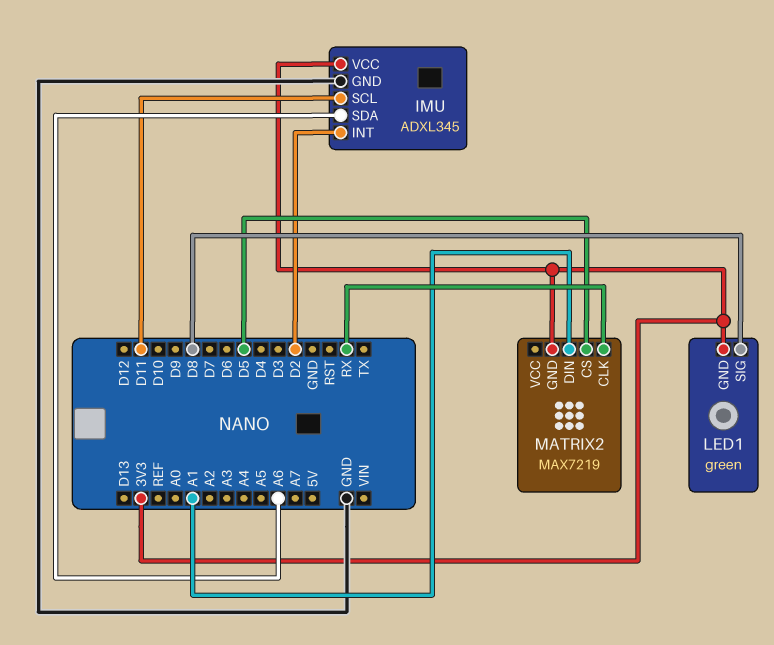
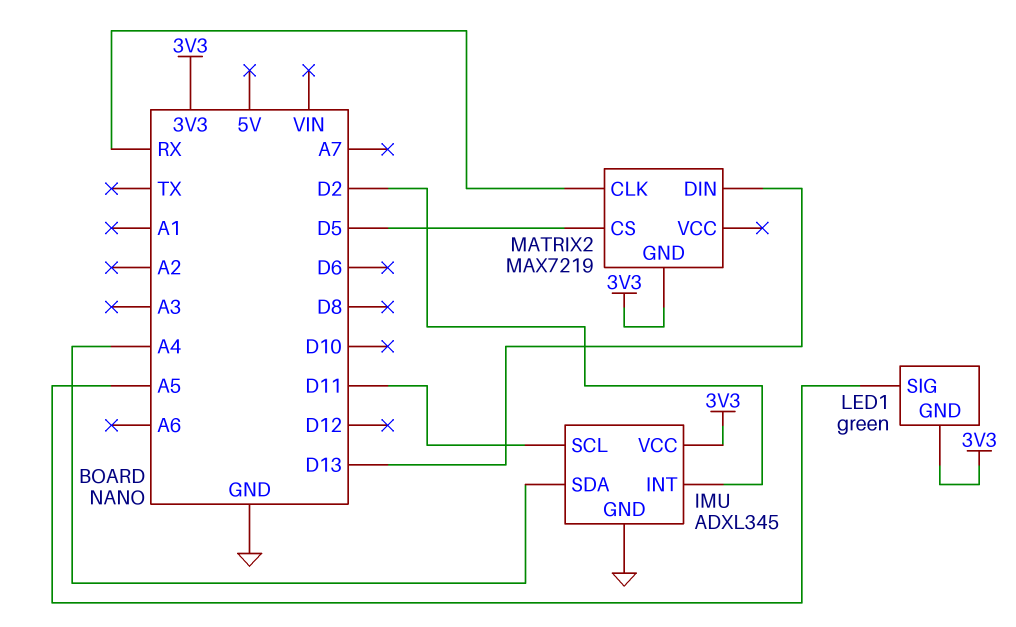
IMU pin SDA: A6 -> A4
LED1 pin SIG: D8 -> A5
MATRIX2 pin DIN: A1 -> D13

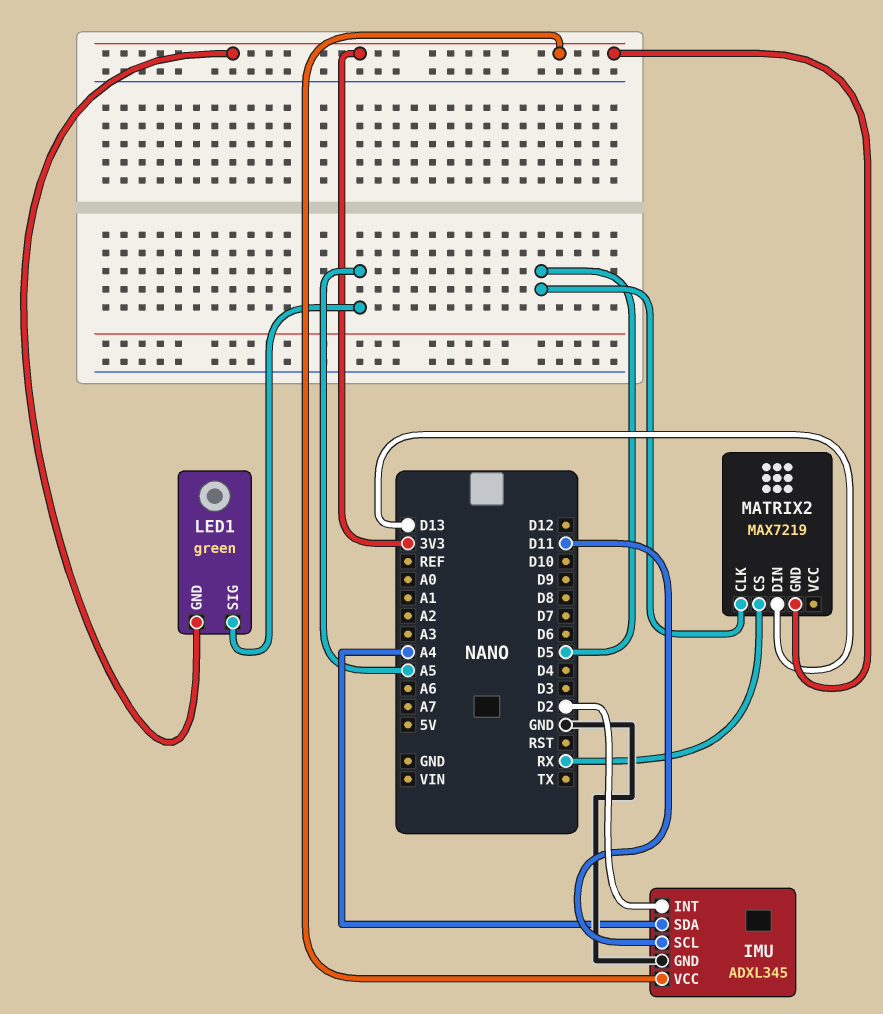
MATRIX2 pin CLK: RX -> D5
MATRIX2 pin CS: D5 -> RX

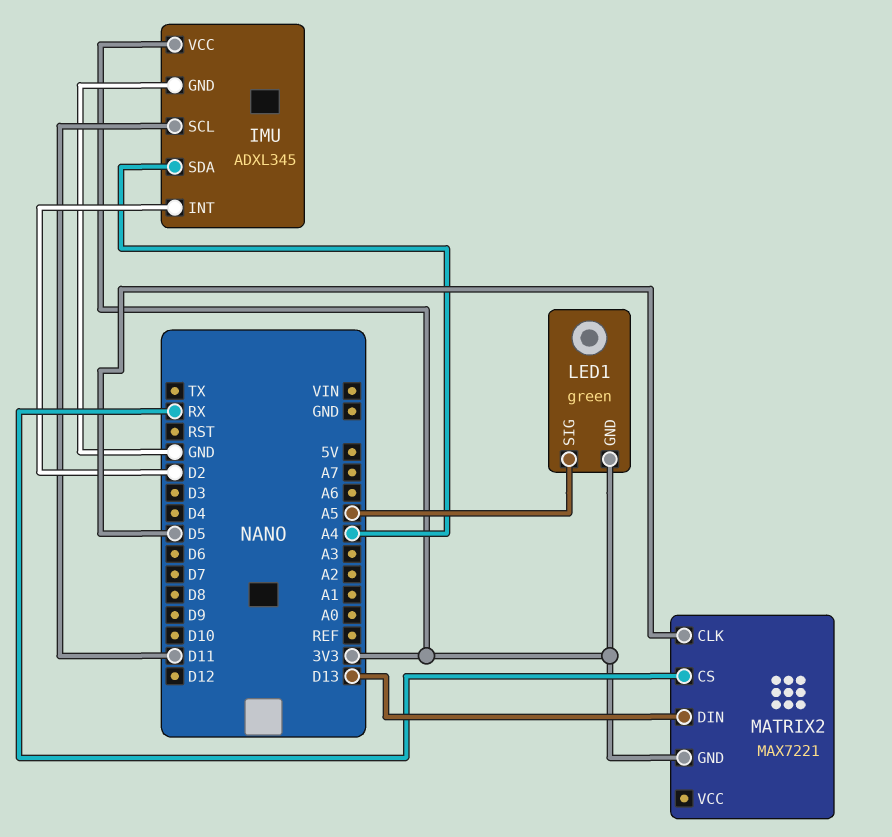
MATRIX2: MAX7219 -> MAX7221

